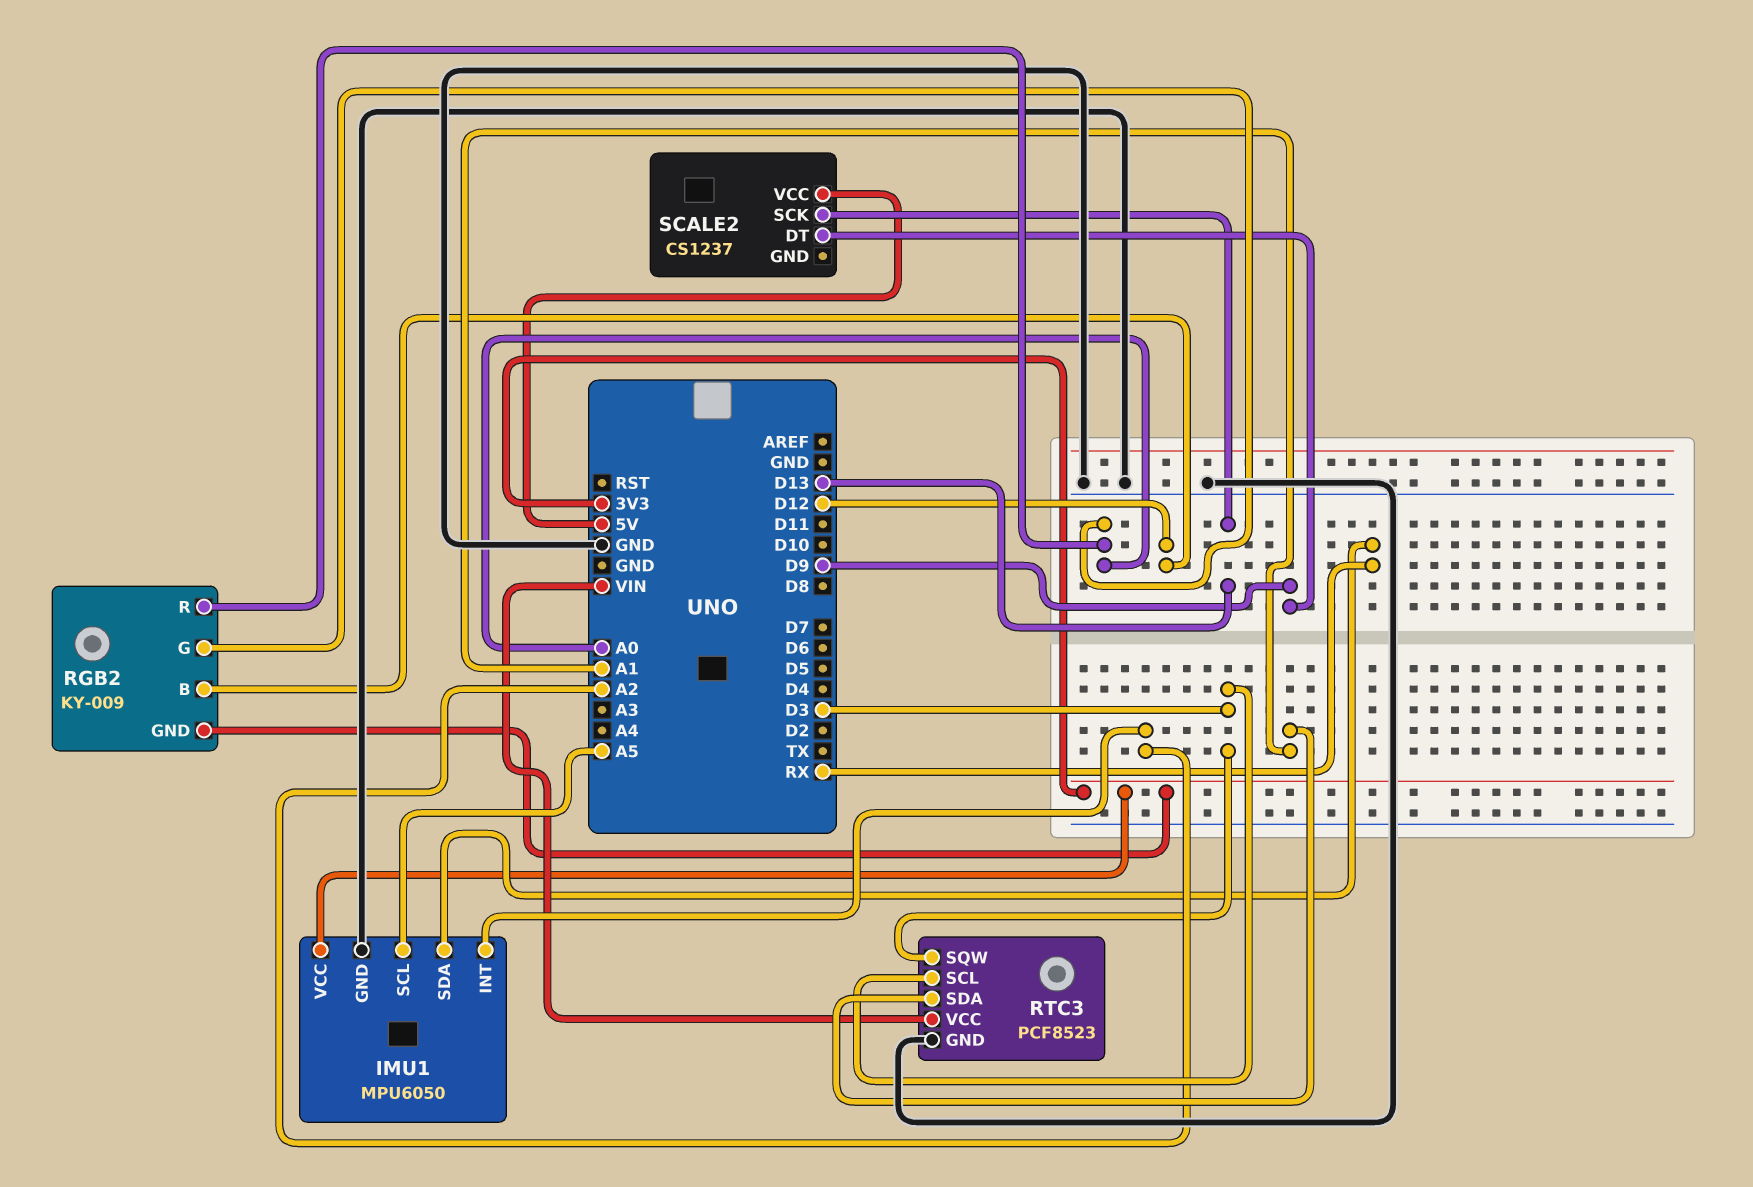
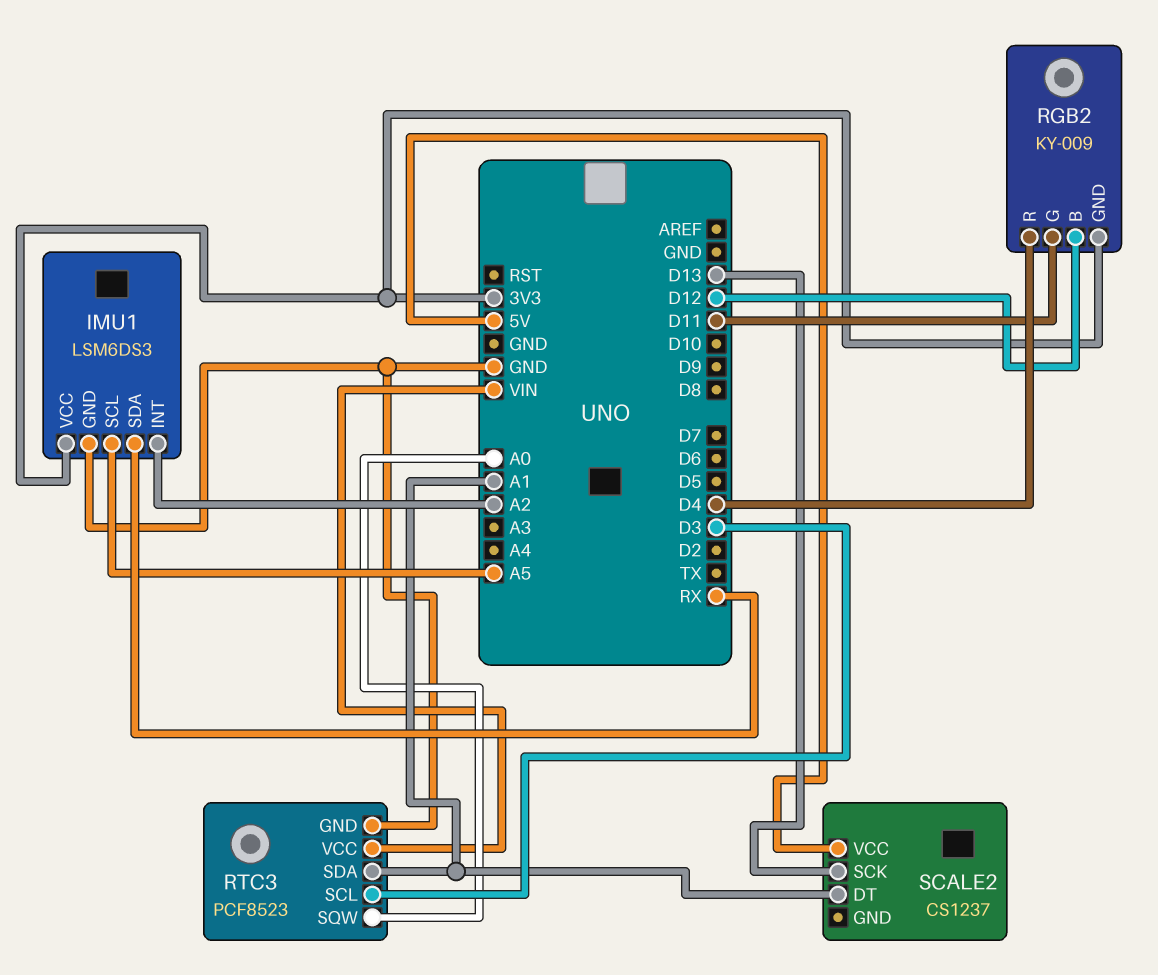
IMU1: MPU6050 -> LSM6DS3
RGB2 pin G: A0 -> D11
RGB2 pin R: A0 -> D4
RTC3 pin SQW: D3 -> A0
SCALE2 pin DT: D9 -> A1

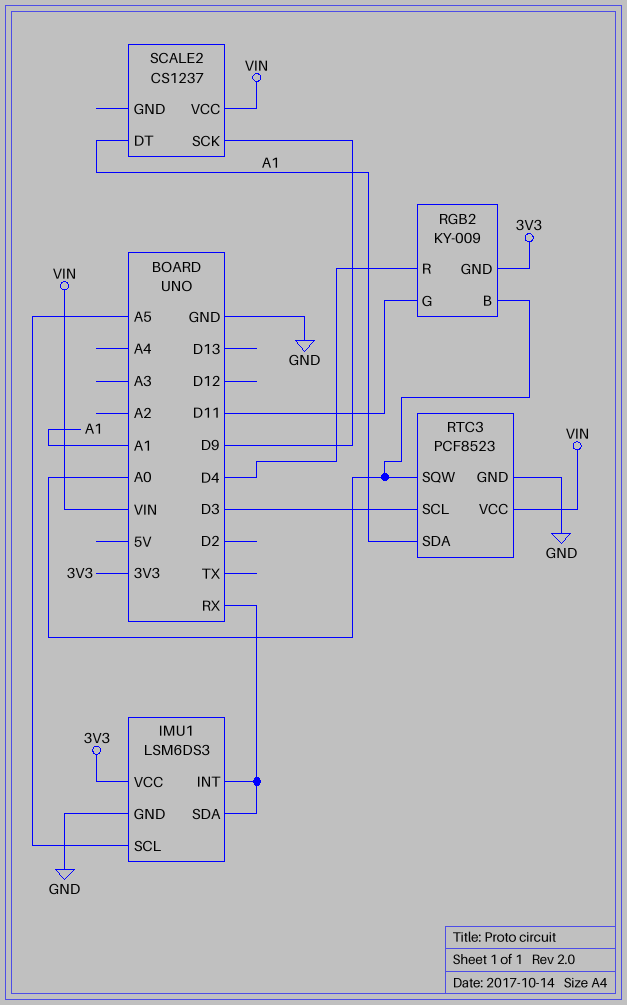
IMU1 pin INT: A2 -> RX
RGB2 pin B: D12 -> A0
SCALE2 pin SCK: D13 -> D9
SCALE2 pin VCC: 5V -> VIN

